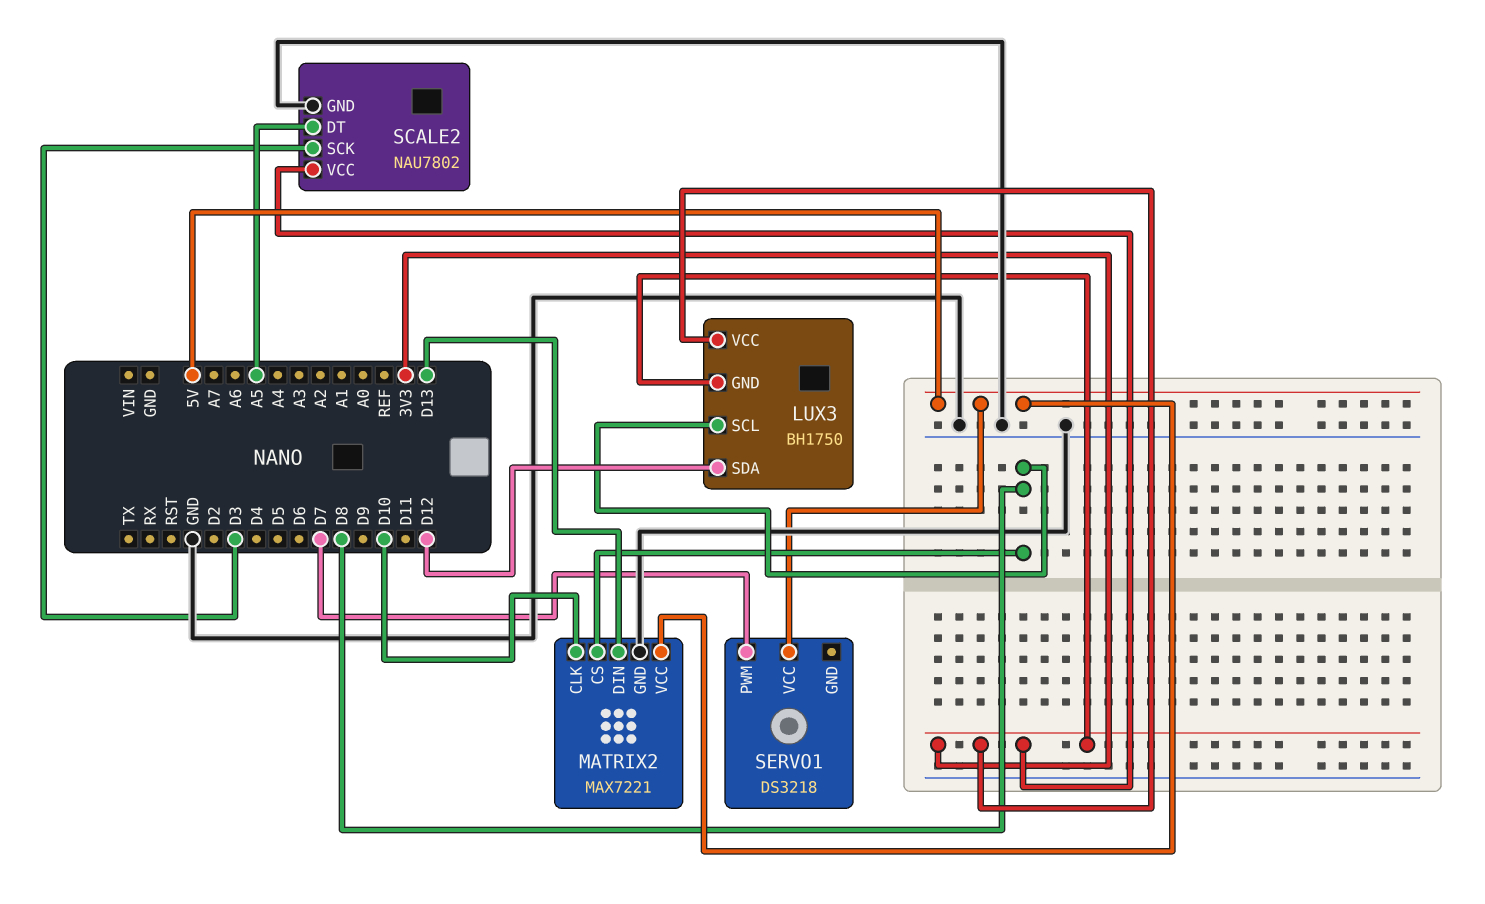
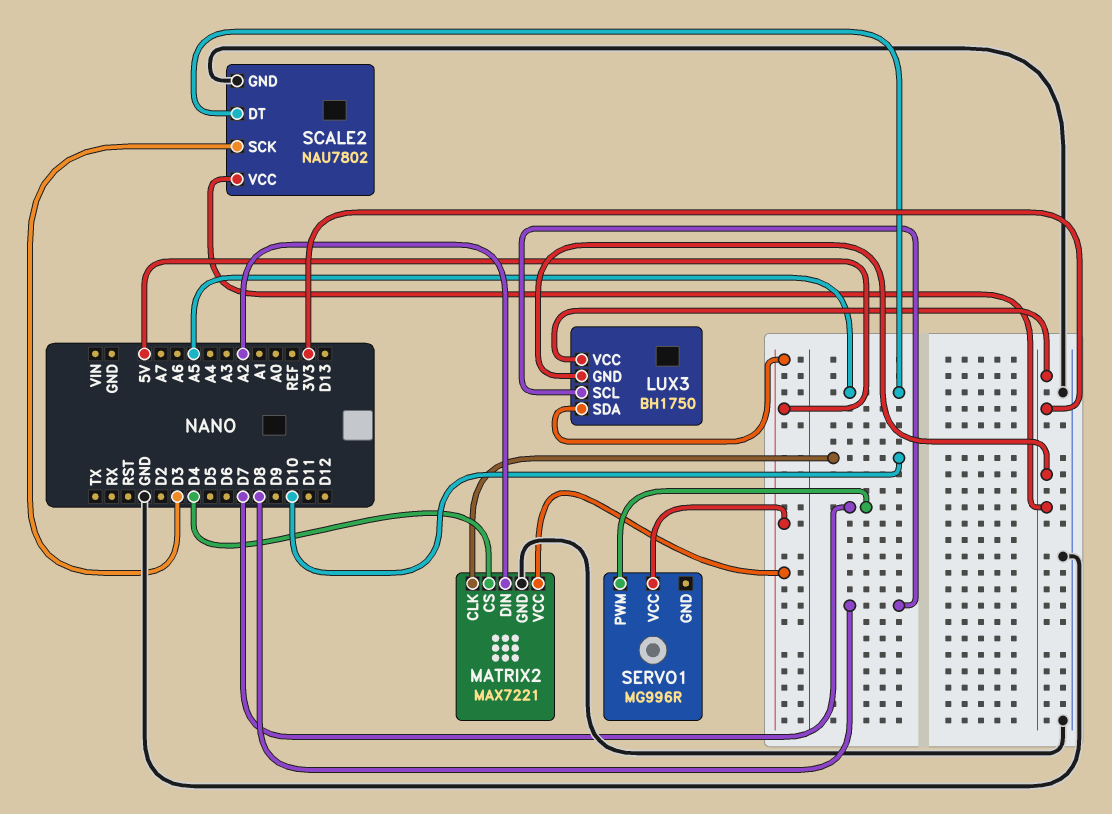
LUX3 pin SDA: D12 -> 5V
MATRIX2 pin CS: D8 -> D4
MATRIX2 pin DIN: D13 -> A2
SERVO1: DS3218 -> MG996R

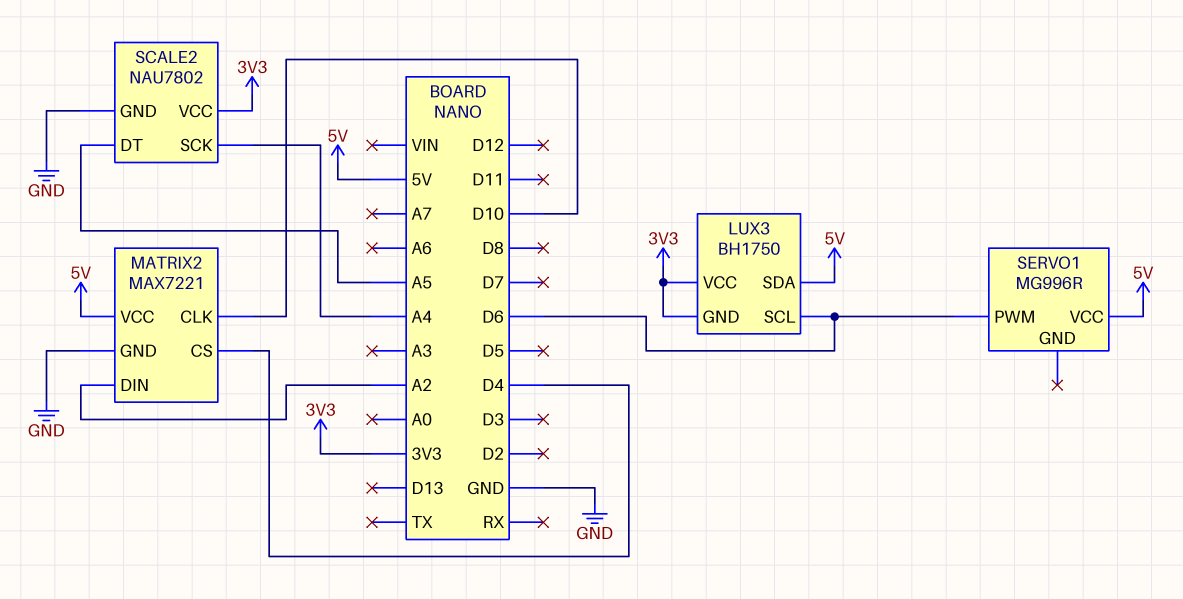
LUX3 pin SCL: D8 -> D6
SCALE2 pin SCK: D3 -> A4
SERVO1 pin PWM: D7 -> D6

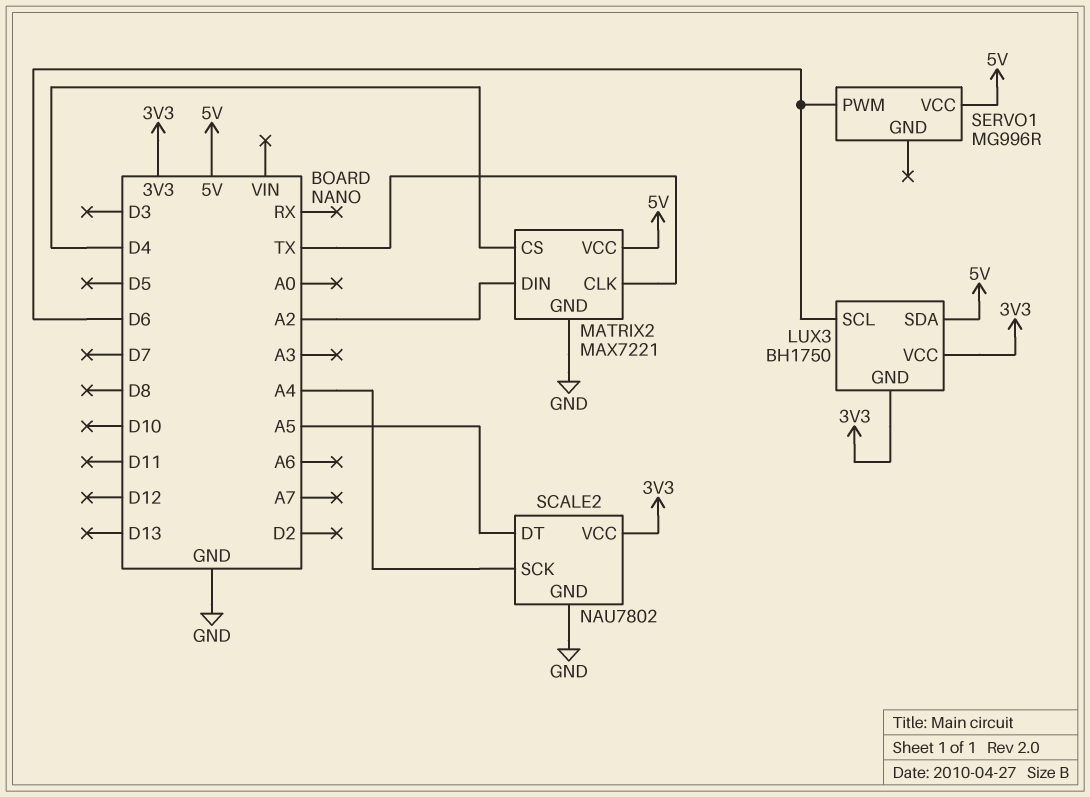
MATRIX2 pin CLK: D10 -> TX

